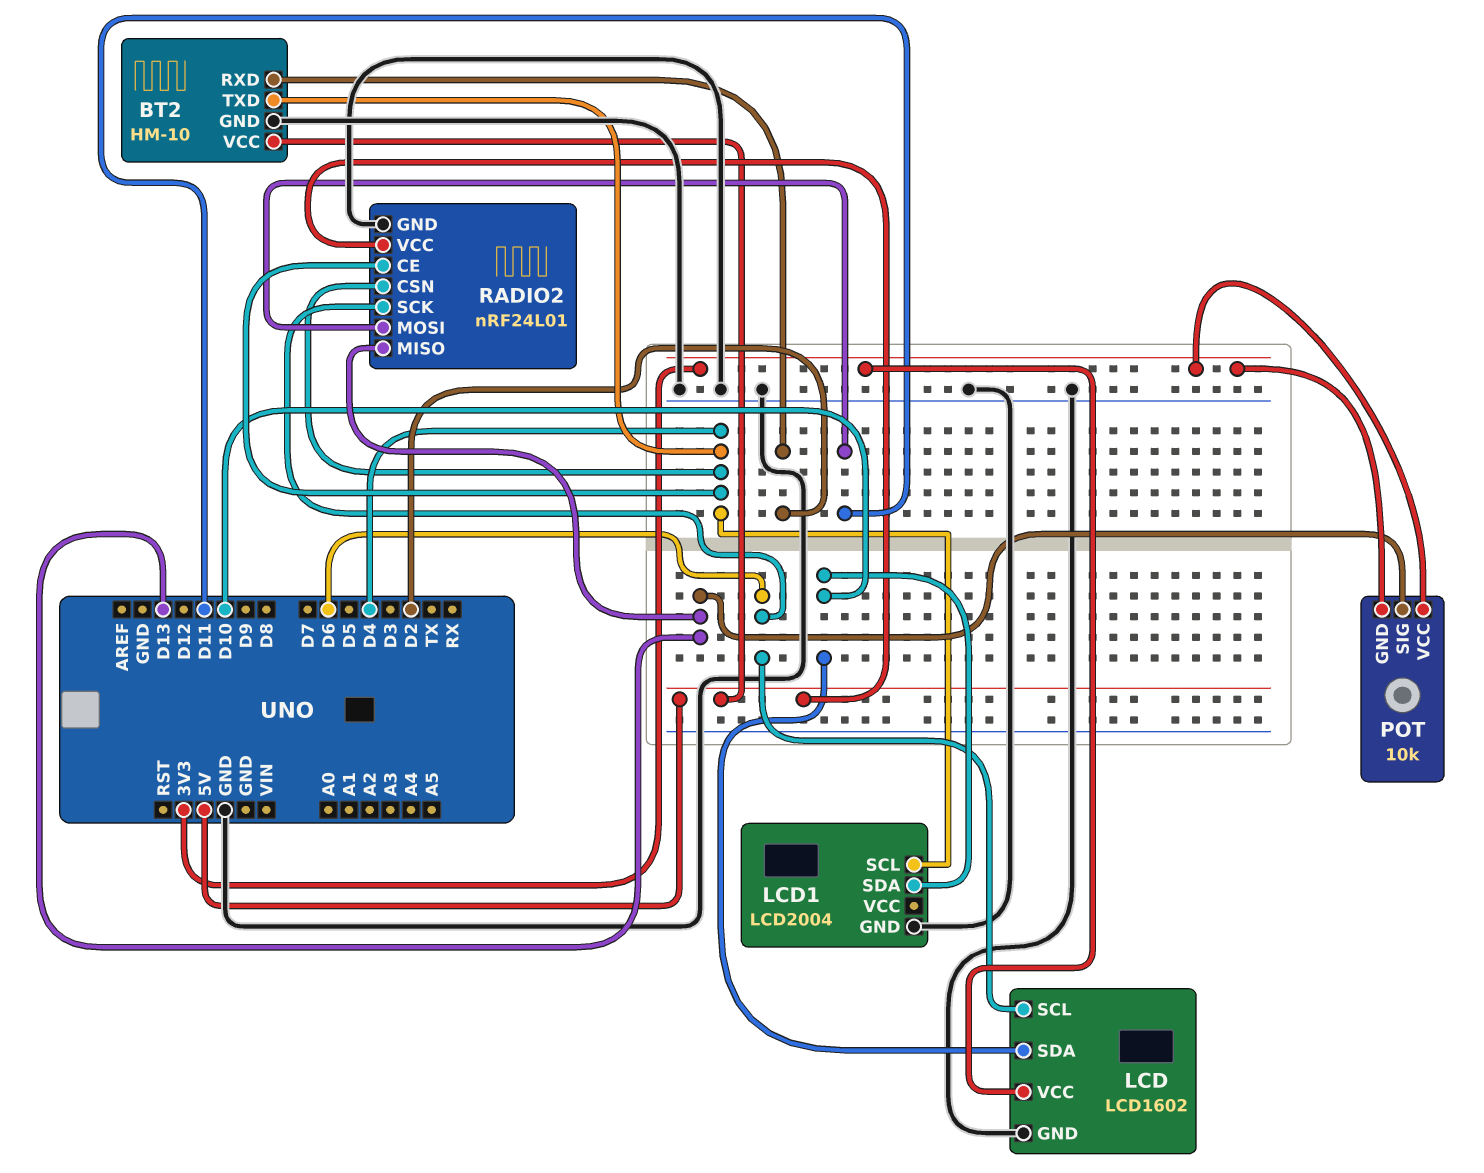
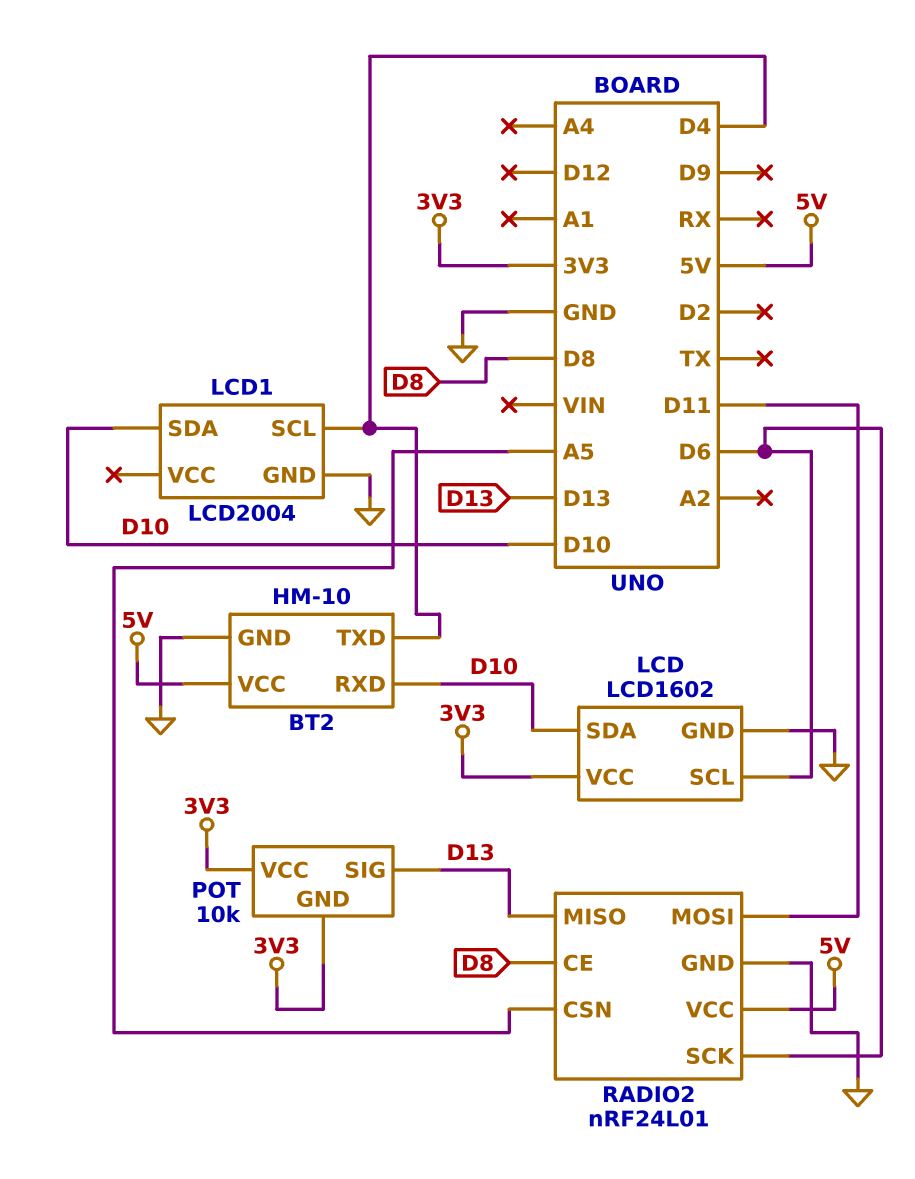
BT2 pin RXD: D2 -> D10
RADIO2 pin CE: D4 -> D8
RADIO2 pin CSN: D4 -> A5

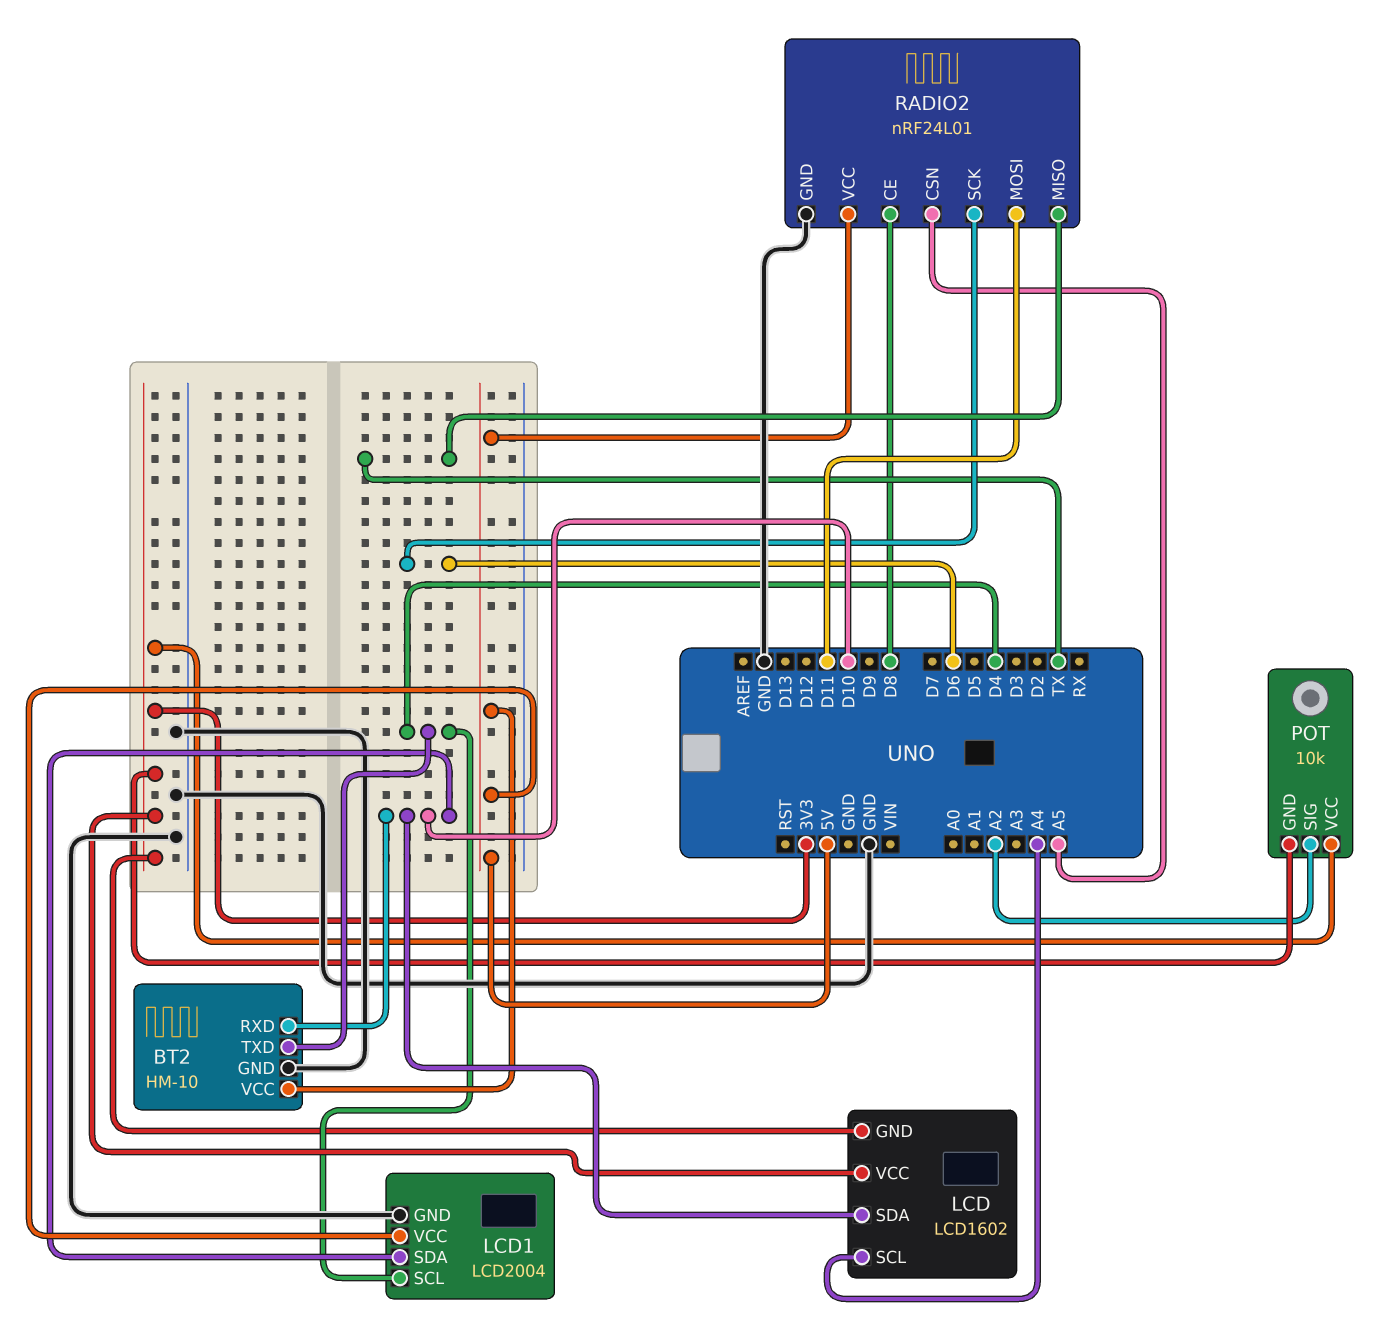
LCD pin GND: GND -> 3V3
LCD pin SCL: D6 -> A4
LCD1 pin VCC: none -> 5V
POT pin SIG: D13 -> A2
RADIO2 pin MISO: D13 -> TX

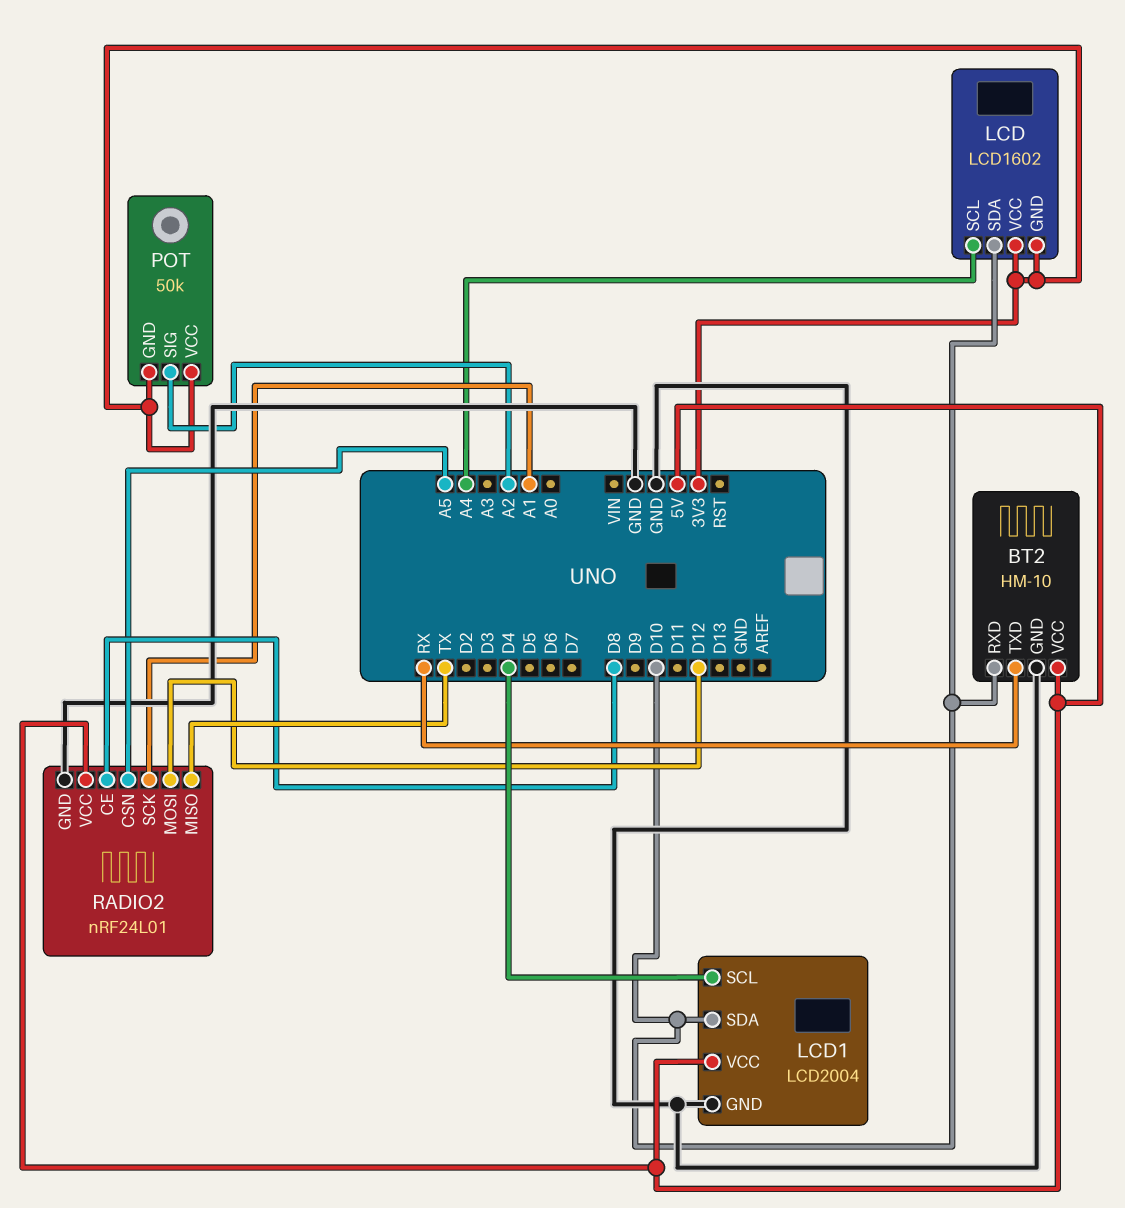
BT2 pin TXD: D4 -> RX
POT: 10k -> 50k
RADIO2 pin MOSI: D11 -> D12
RADIO2 pin SCK: D6 -> A1

